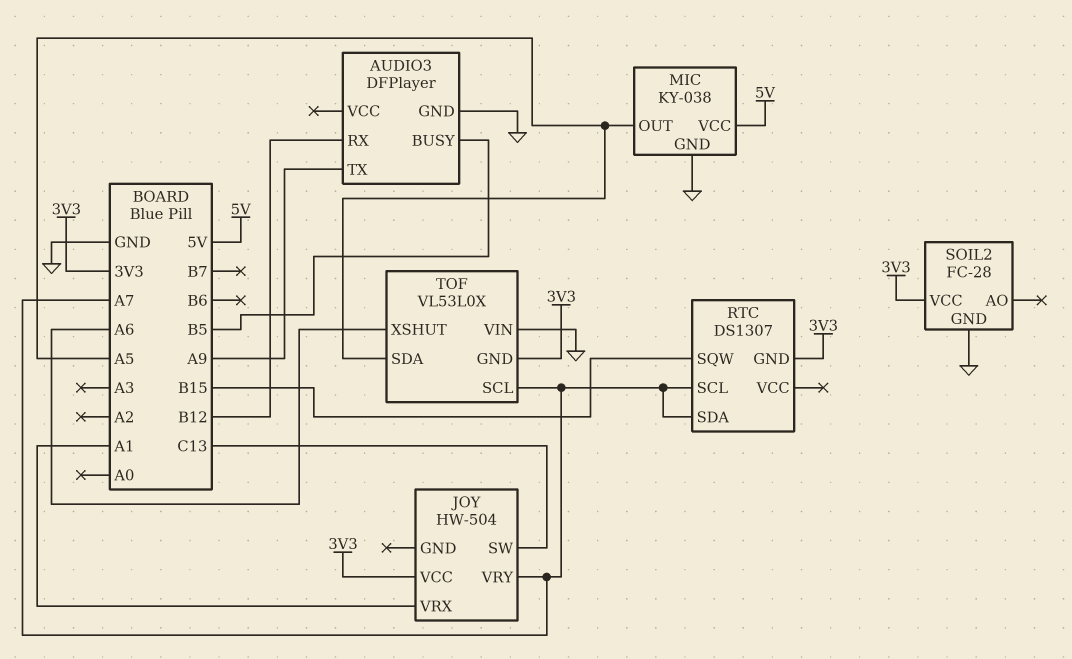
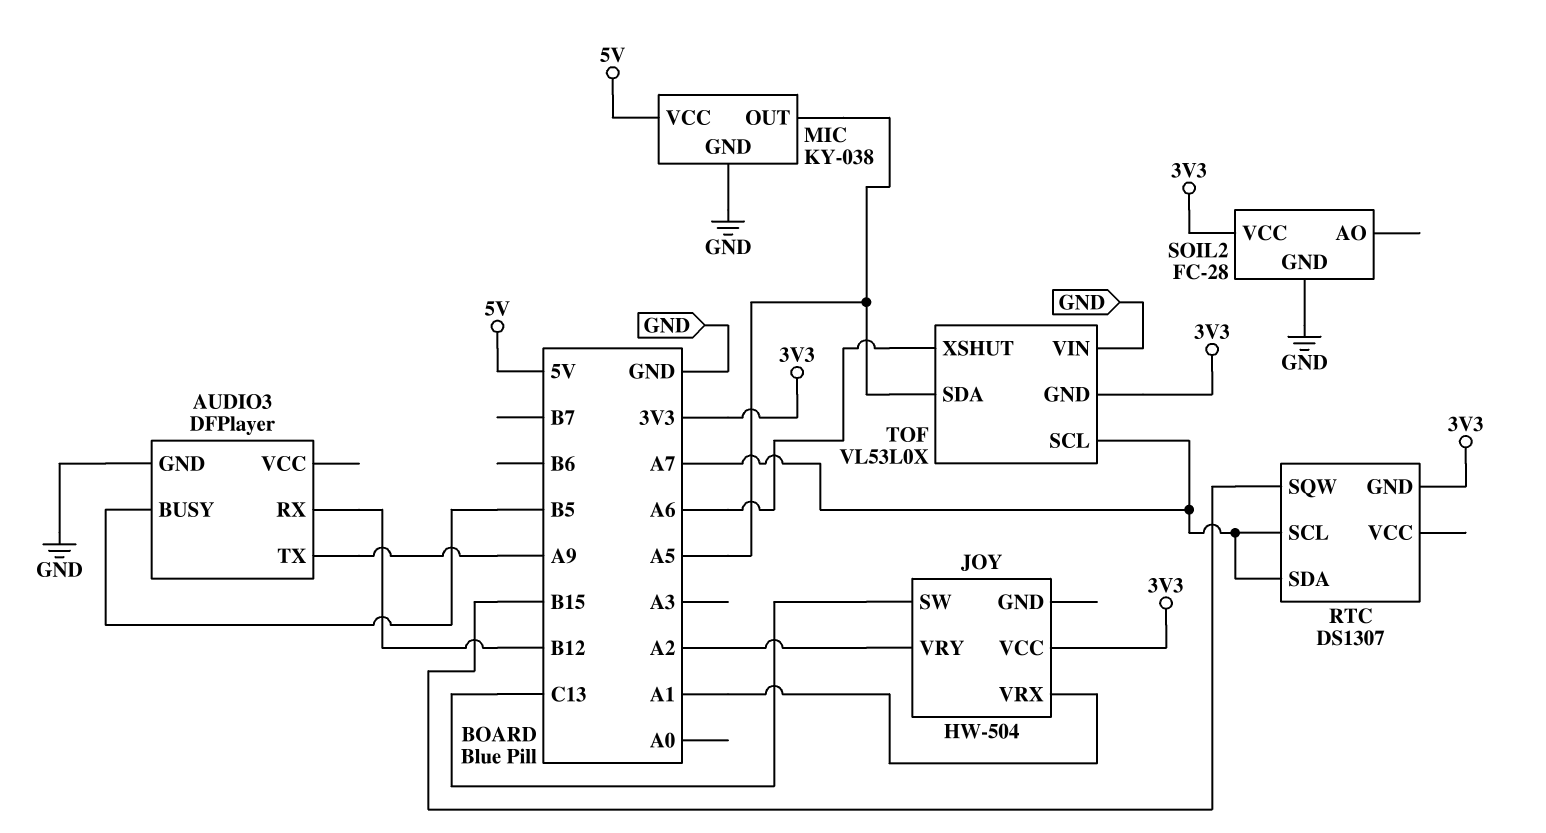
JOY pin VRY: A7 -> A2

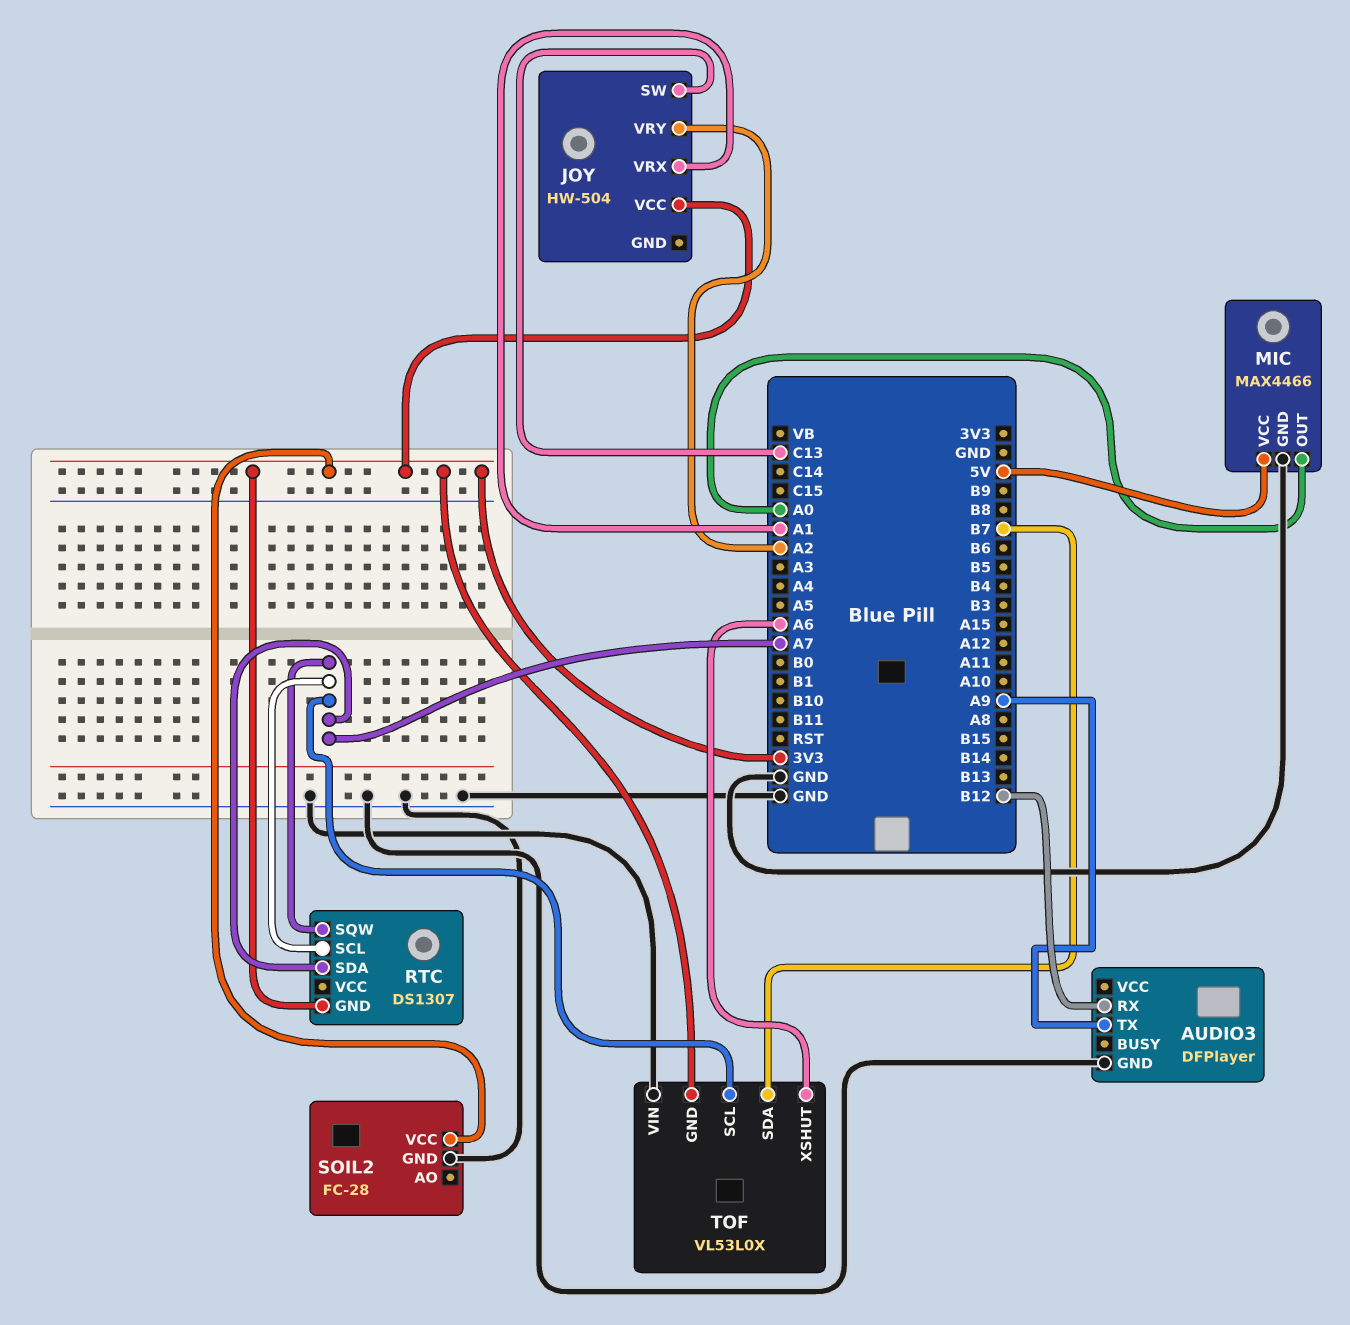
AUDIO3 pin BUSY: B5 -> none
MIC: KY-038 -> MAX4466
MIC pin OUT: A5 -> A0
RTC pin SQW: B15 -> A7
TOF pin SDA: A5 -> B7

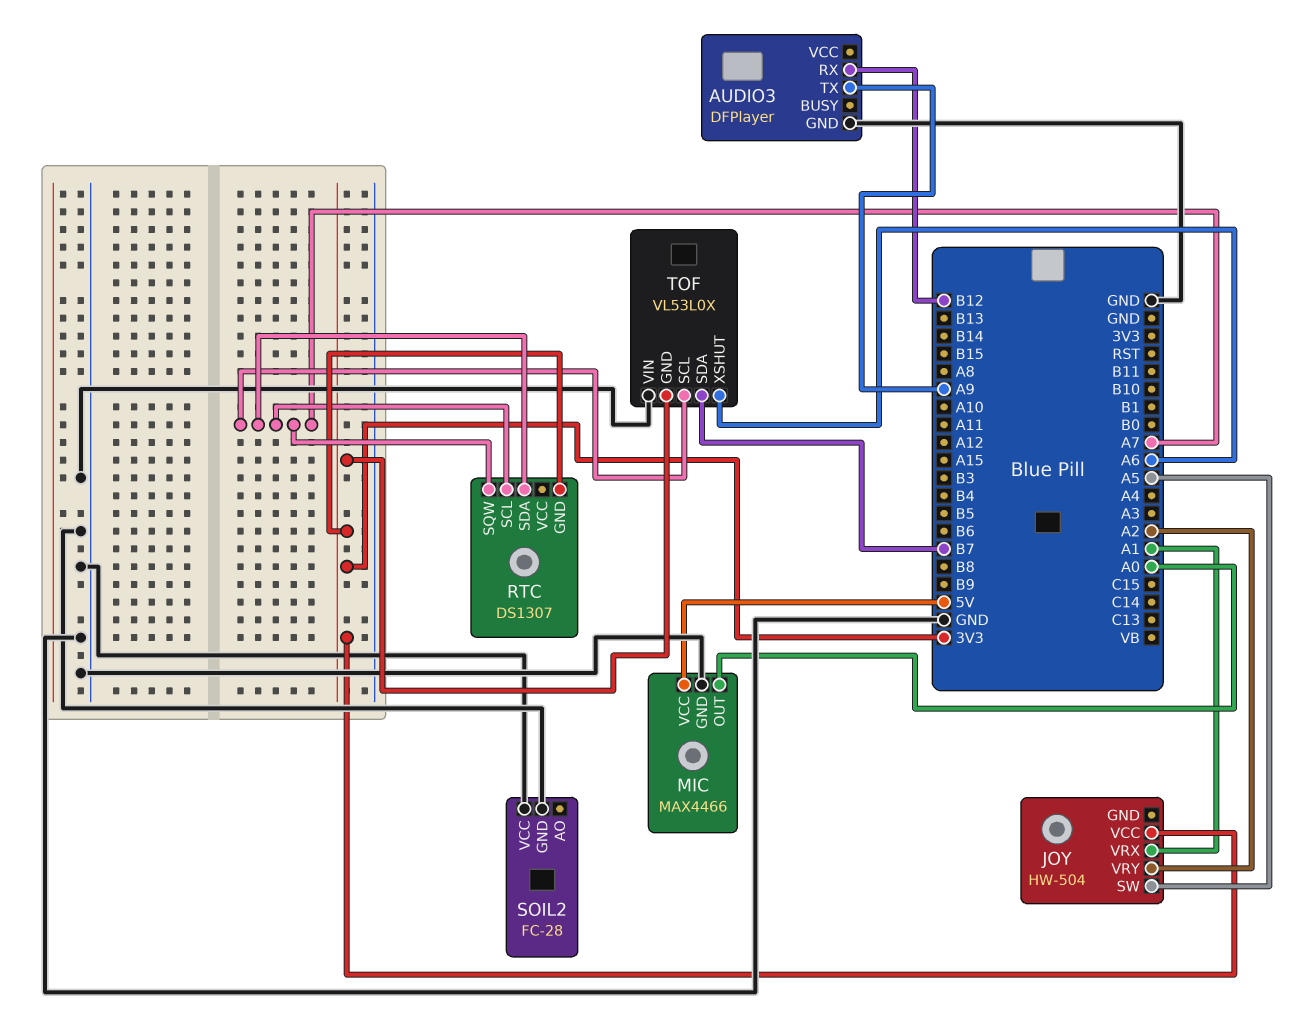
JOY pin SW: C13 -> A5
SOIL2 pin VCC: 3V3 -> GND

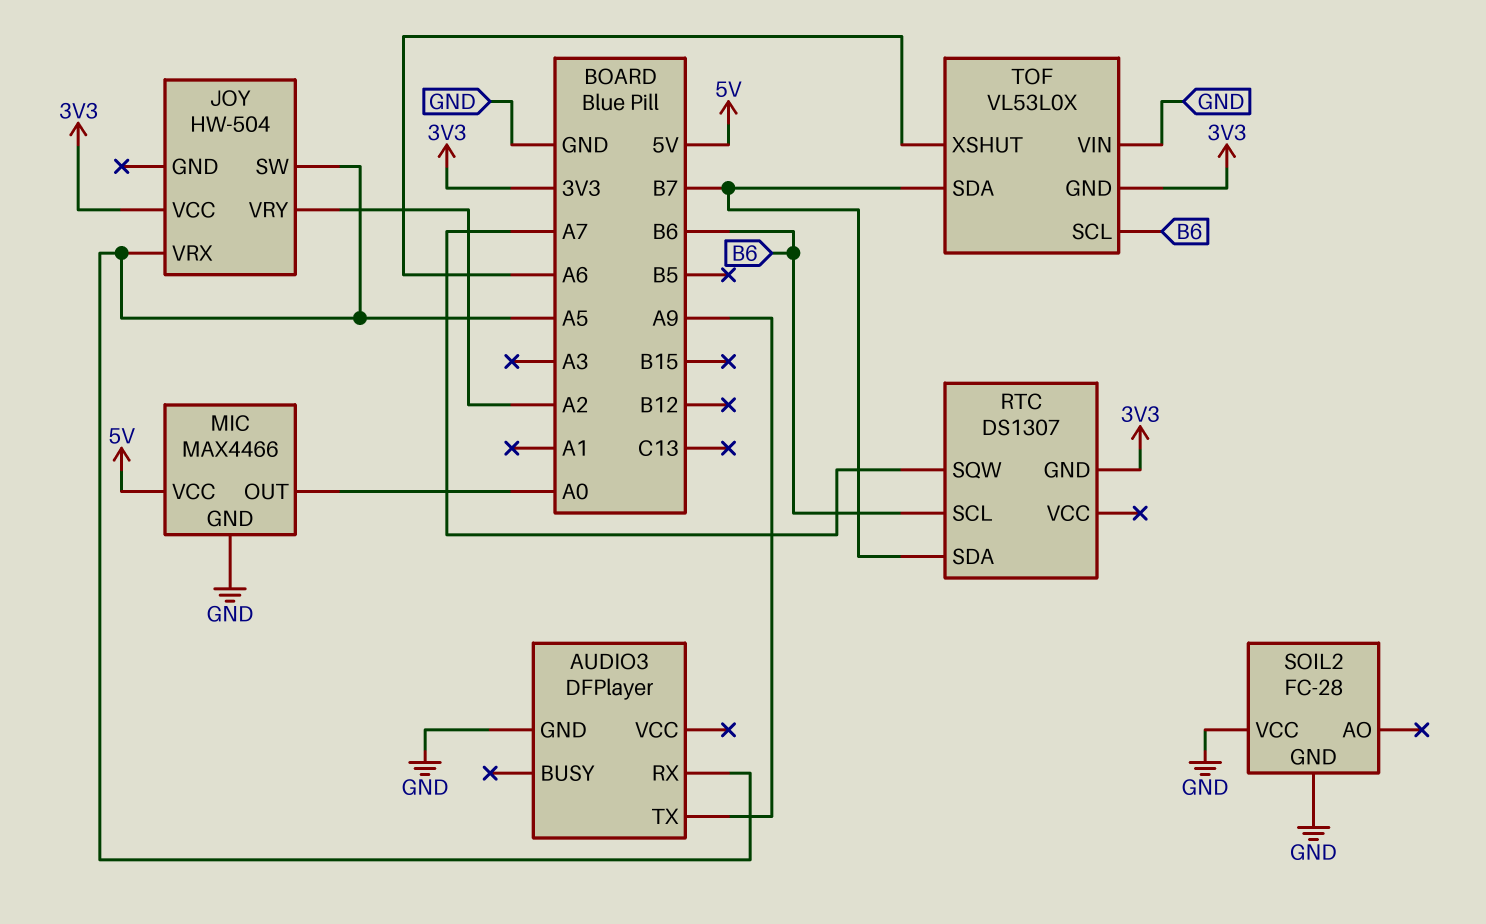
AUDIO3 pin RX: B12 -> A5
JOY pin VRX: A1 -> A5
RTC pin SCL: A7 -> B6
RTC pin SDA: A7 -> B7
TOF pin SCL: A7 -> B6

